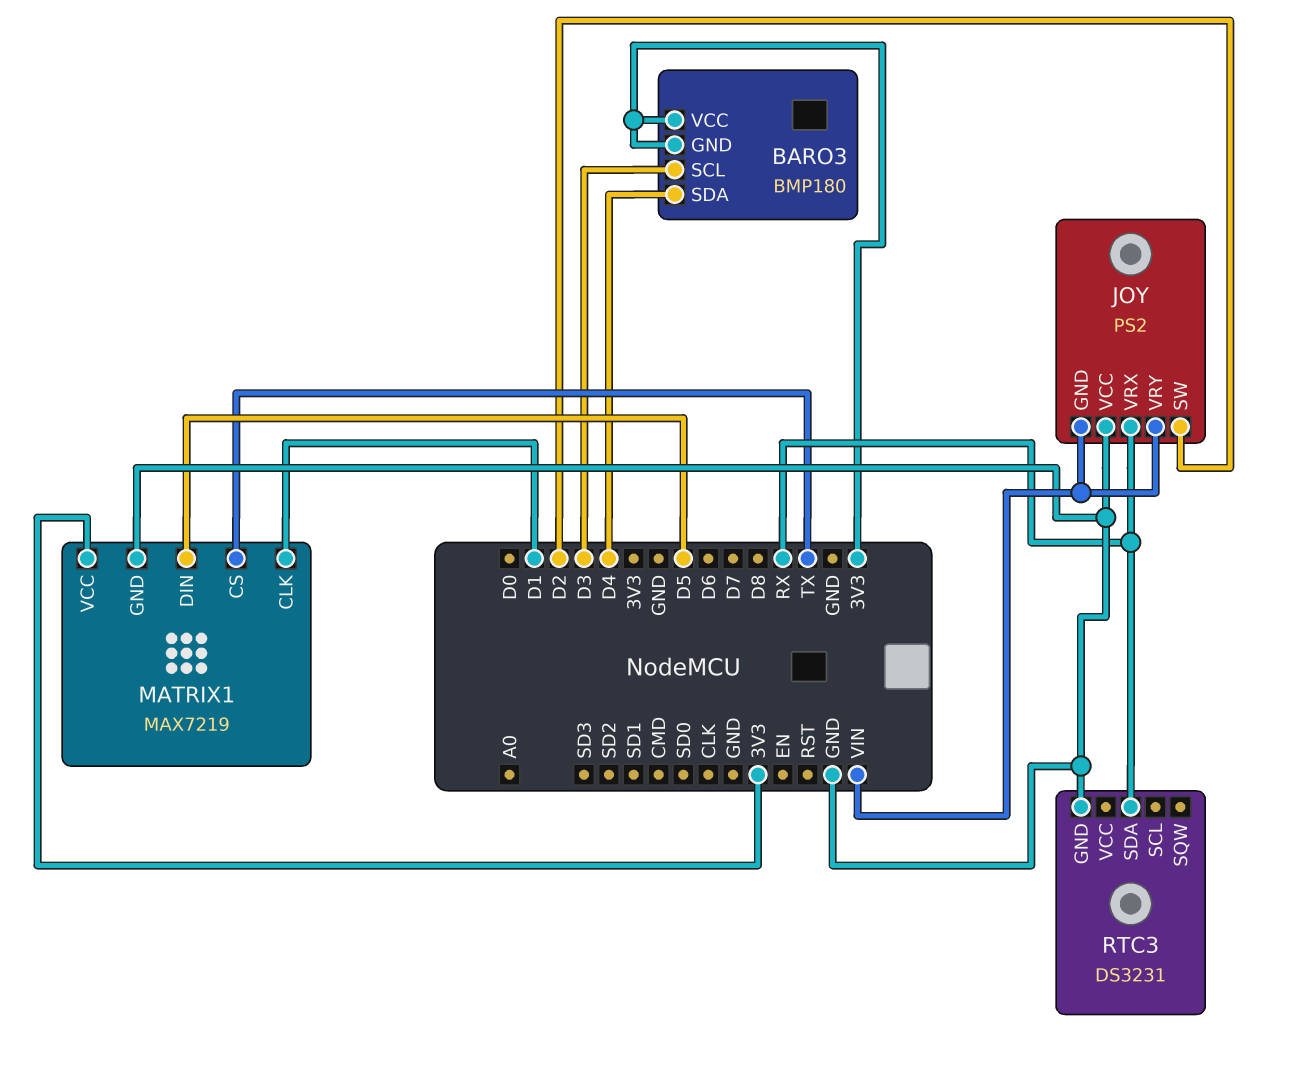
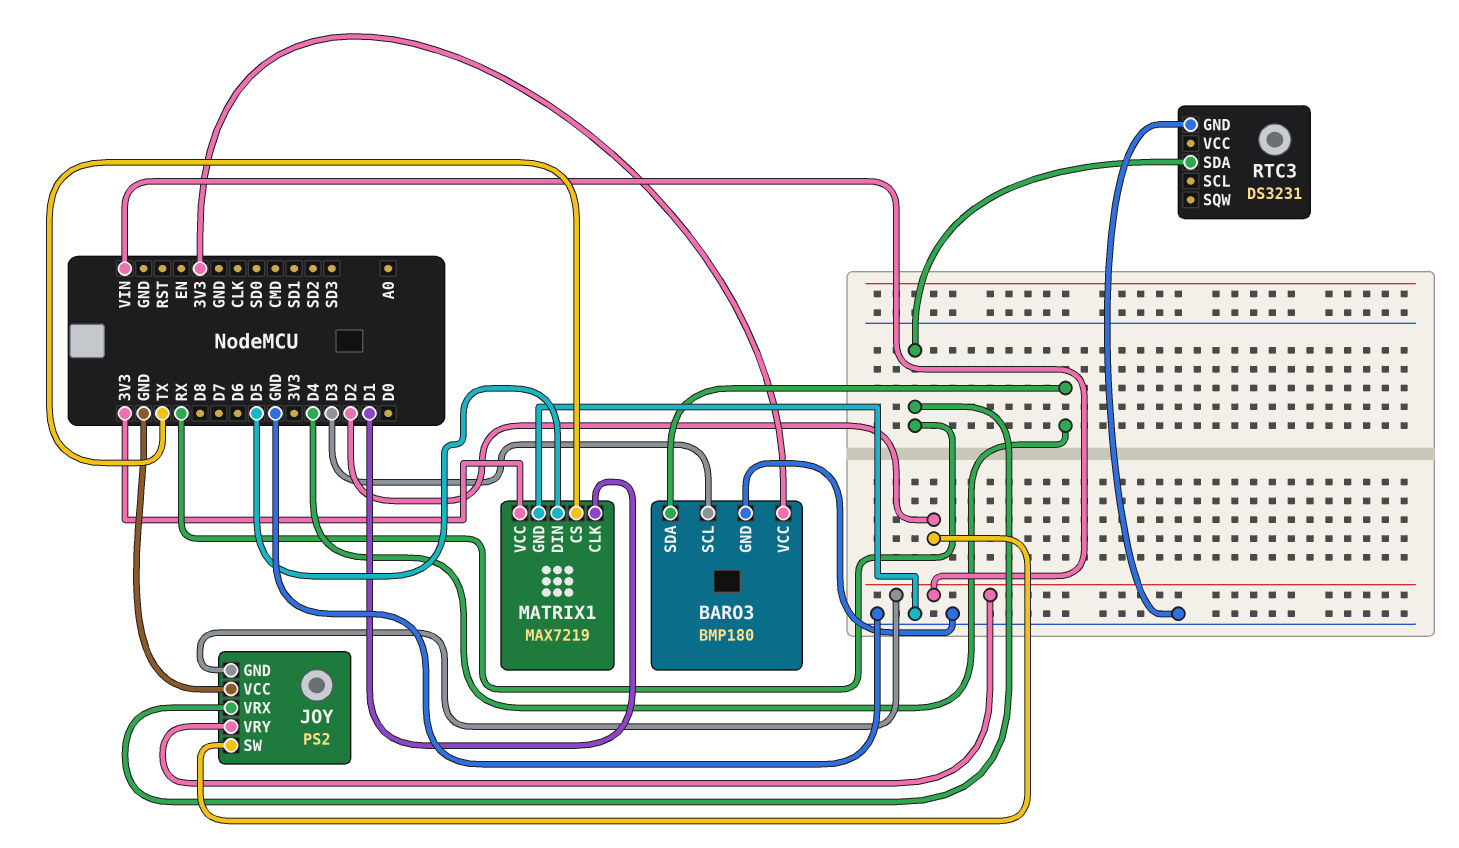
BARO3 pin GND: 3V3 -> GND

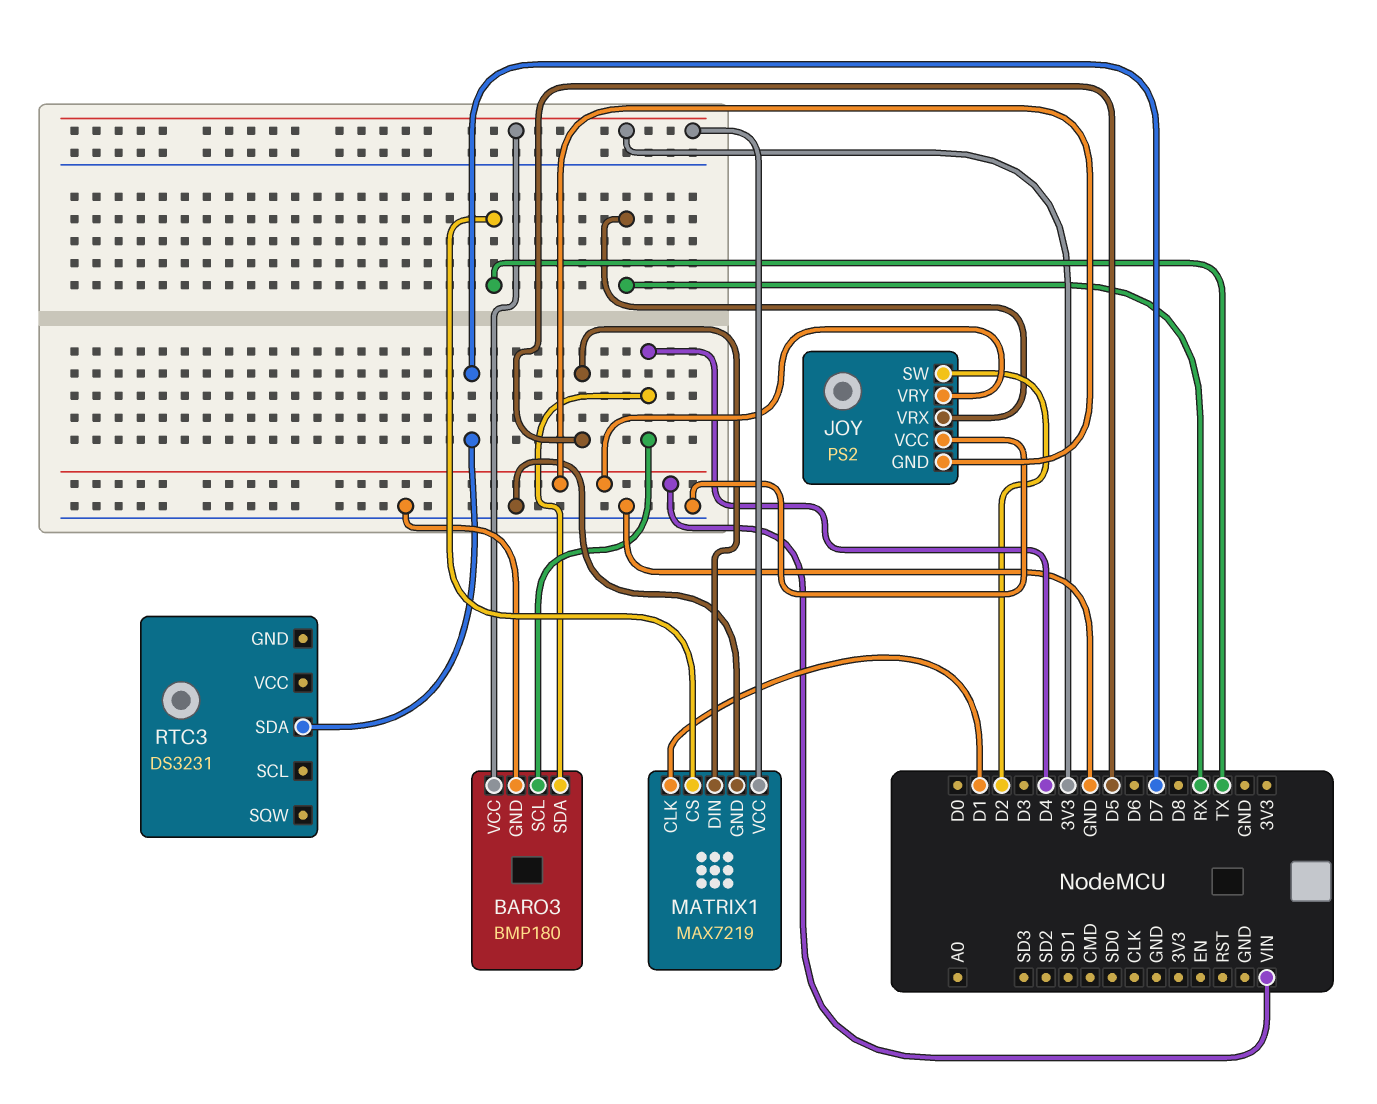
BARO3 pin SCL: D3 -> D4
RTC3 pin GND: GND -> none
RTC3 pin SDA: RX -> D7

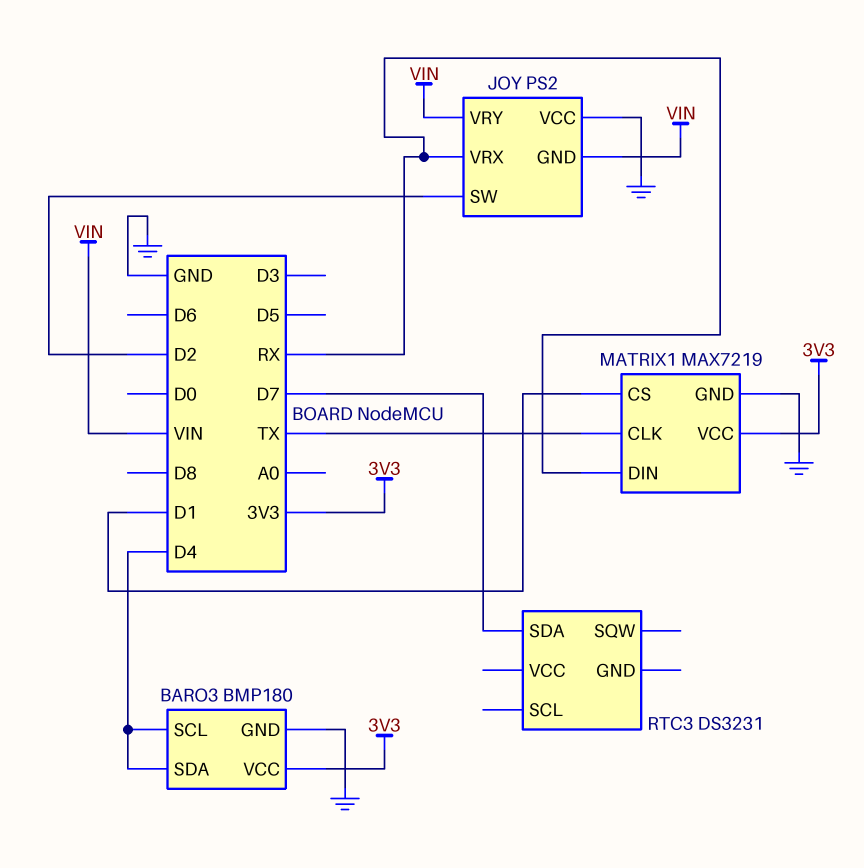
MATRIX1 pin CLK: D1 -> TX
MATRIX1 pin CS: TX -> D1
MATRIX1 pin DIN: D5 -> RX

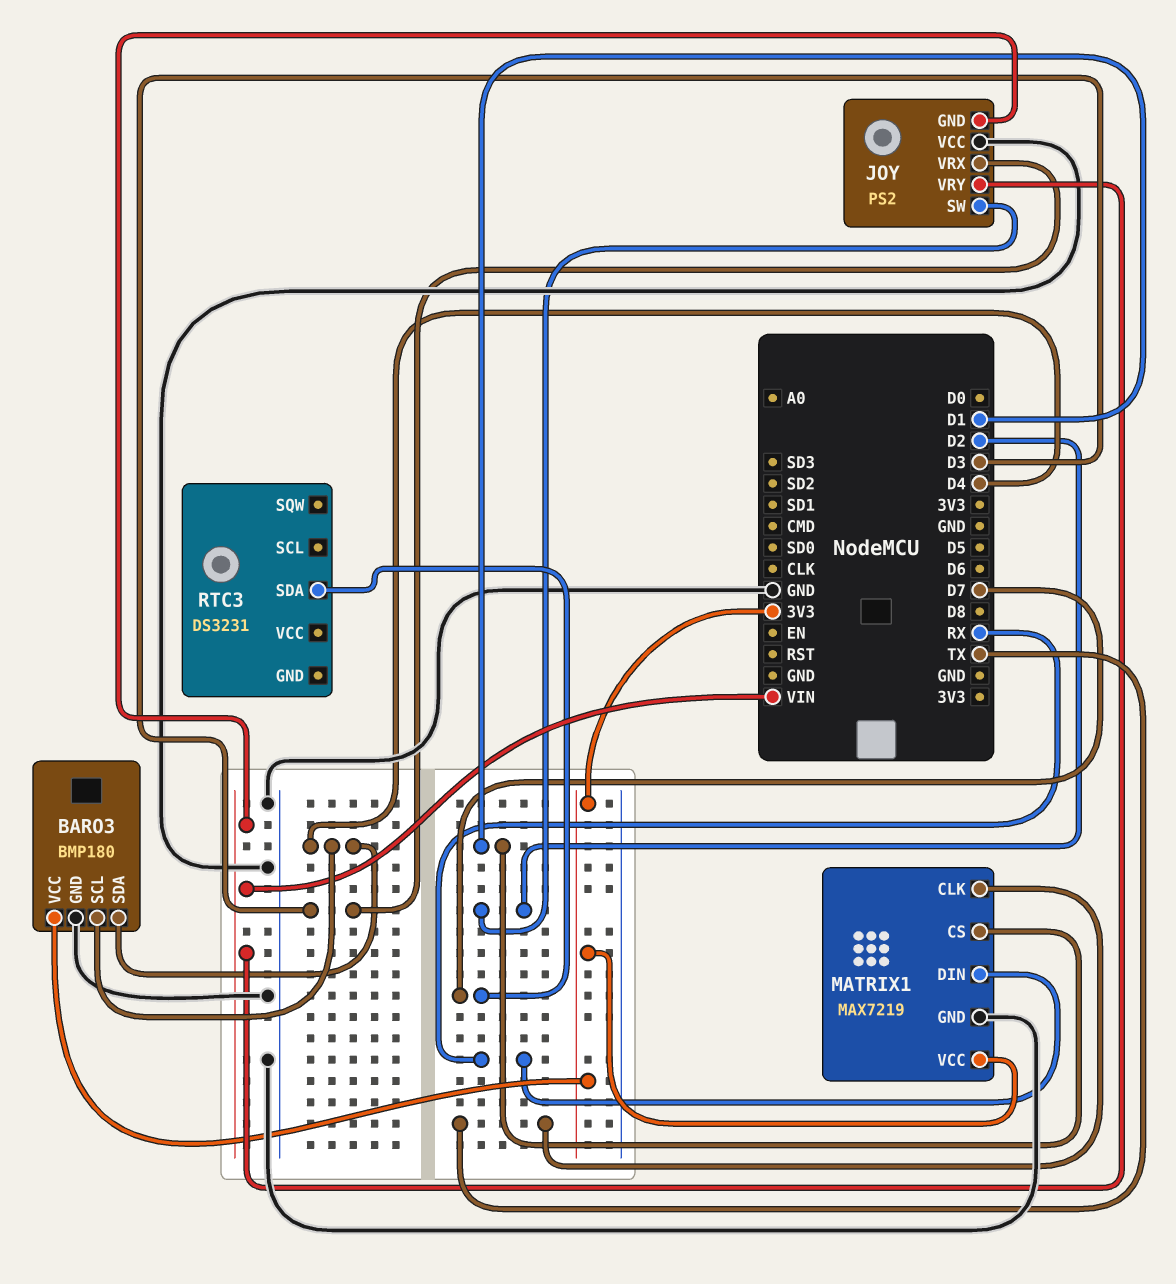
JOY pin VRX: RX -> D3

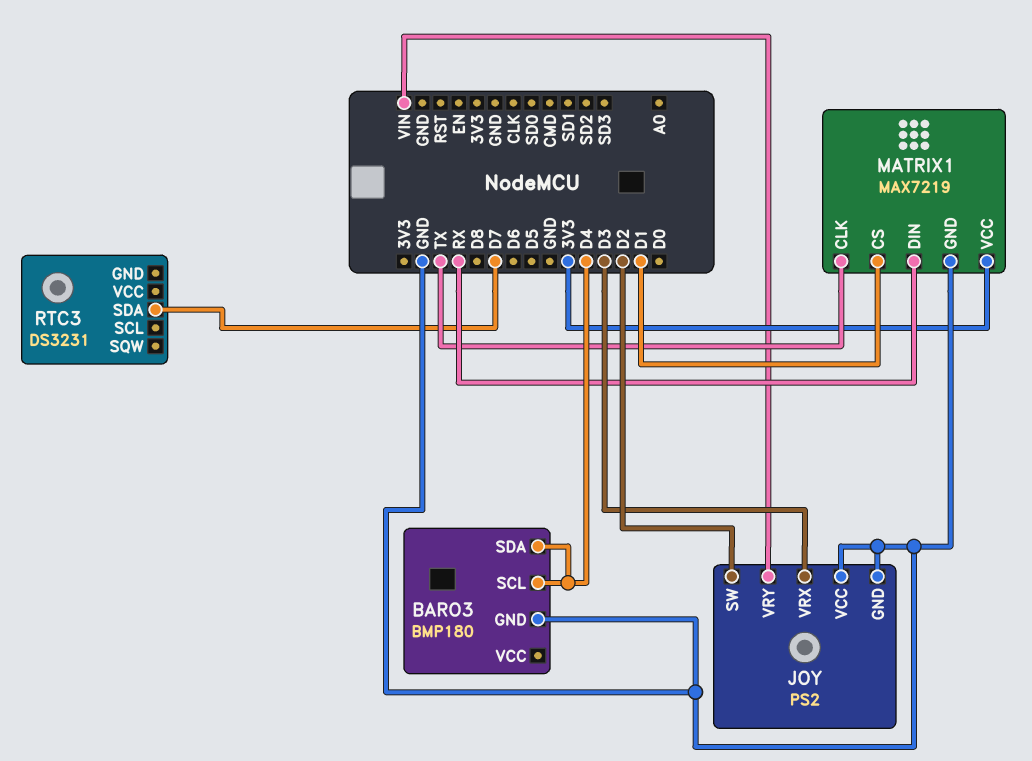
BARO3 pin VCC: 3V3 -> none
JOY pin GND: VIN -> GND

